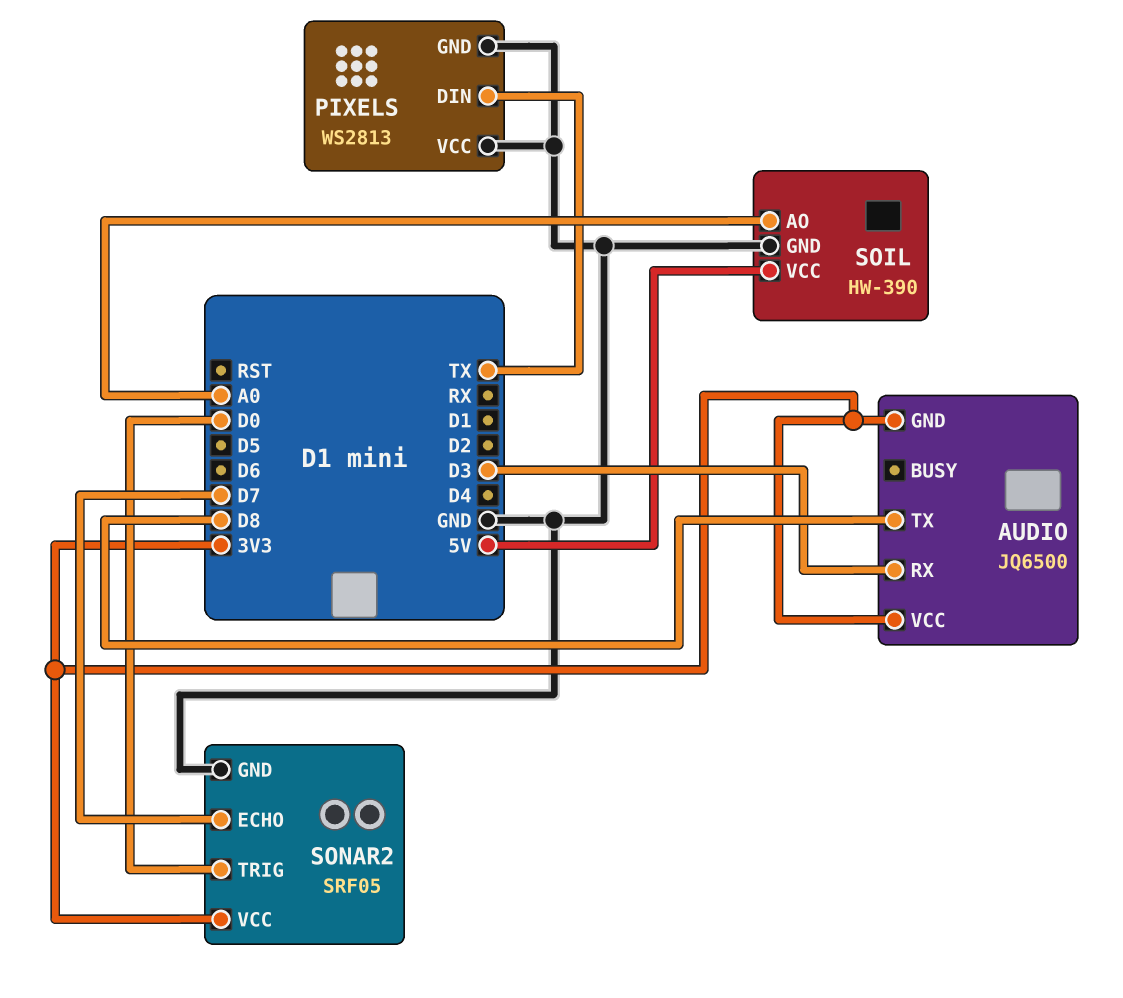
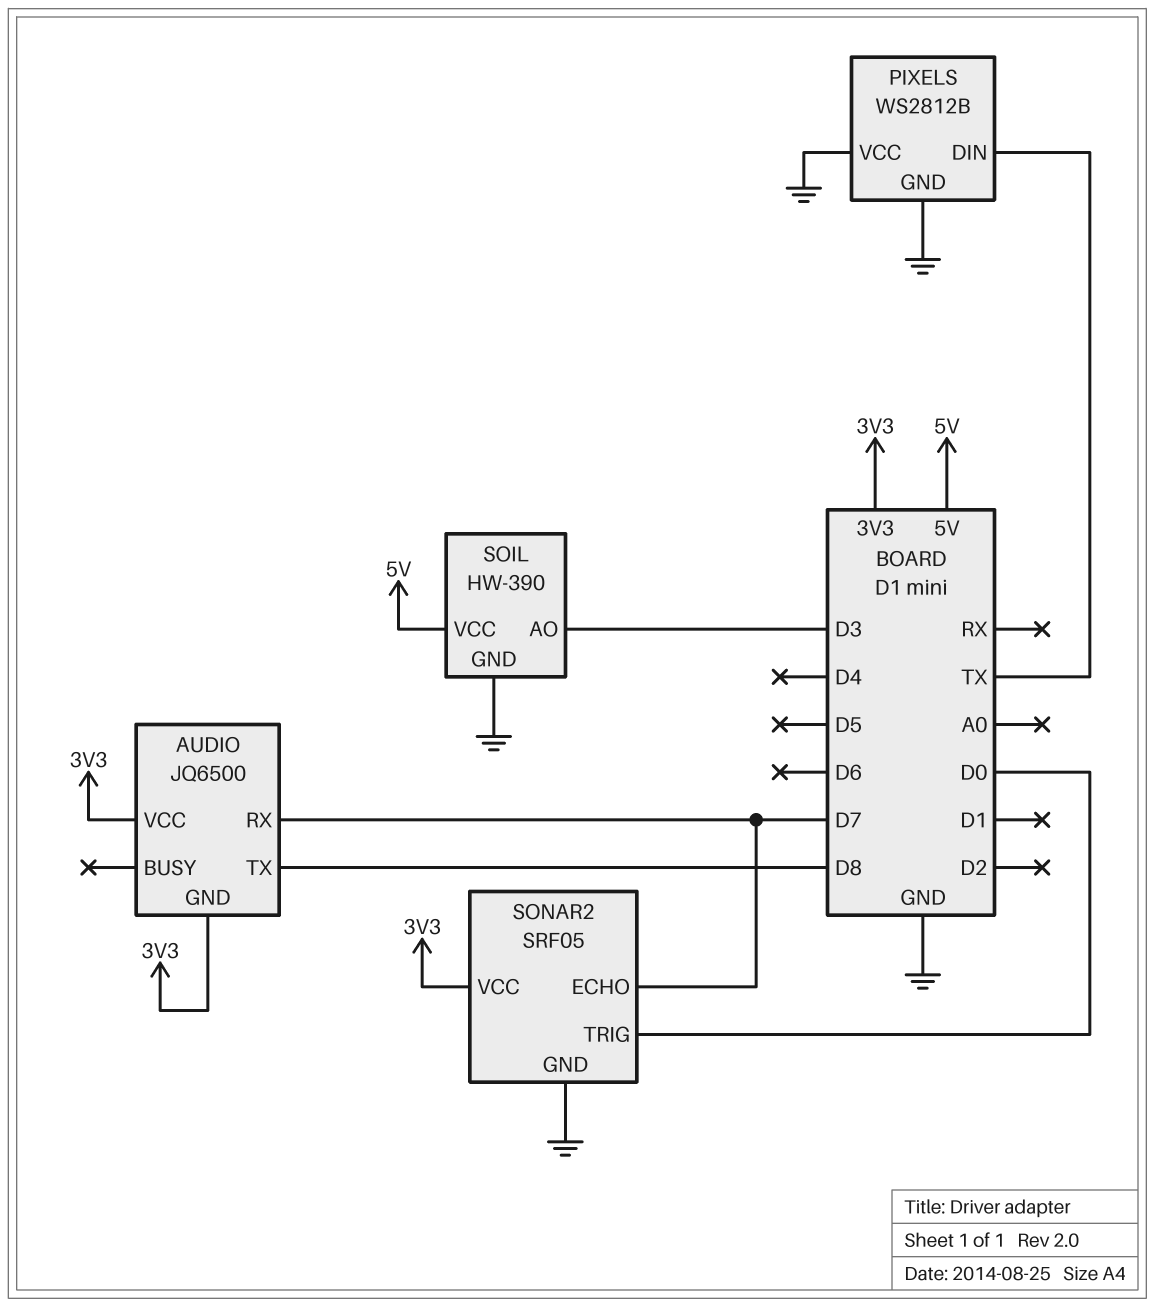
AUDIO pin RX: D3 -> D7
PIXELS: WS2813 -> WS2812B
SOIL pin AO: A0 -> D3

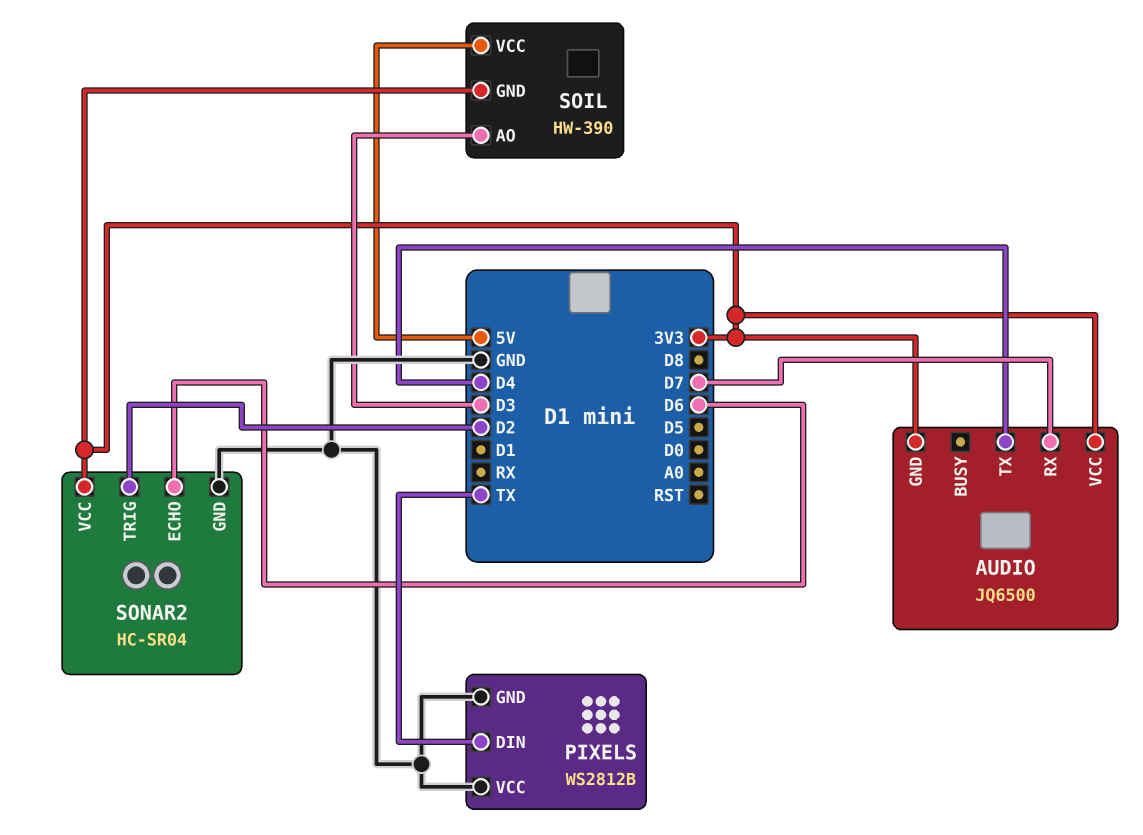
AUDIO pin TX: D8 -> D4
SOIL pin GND: GND -> 3V3
SONAR2: SRF05 -> HC-SR04
SONAR2 pin ECHO: D7 -> D6
SONAR2 pin TRIG: D0 -> D2

